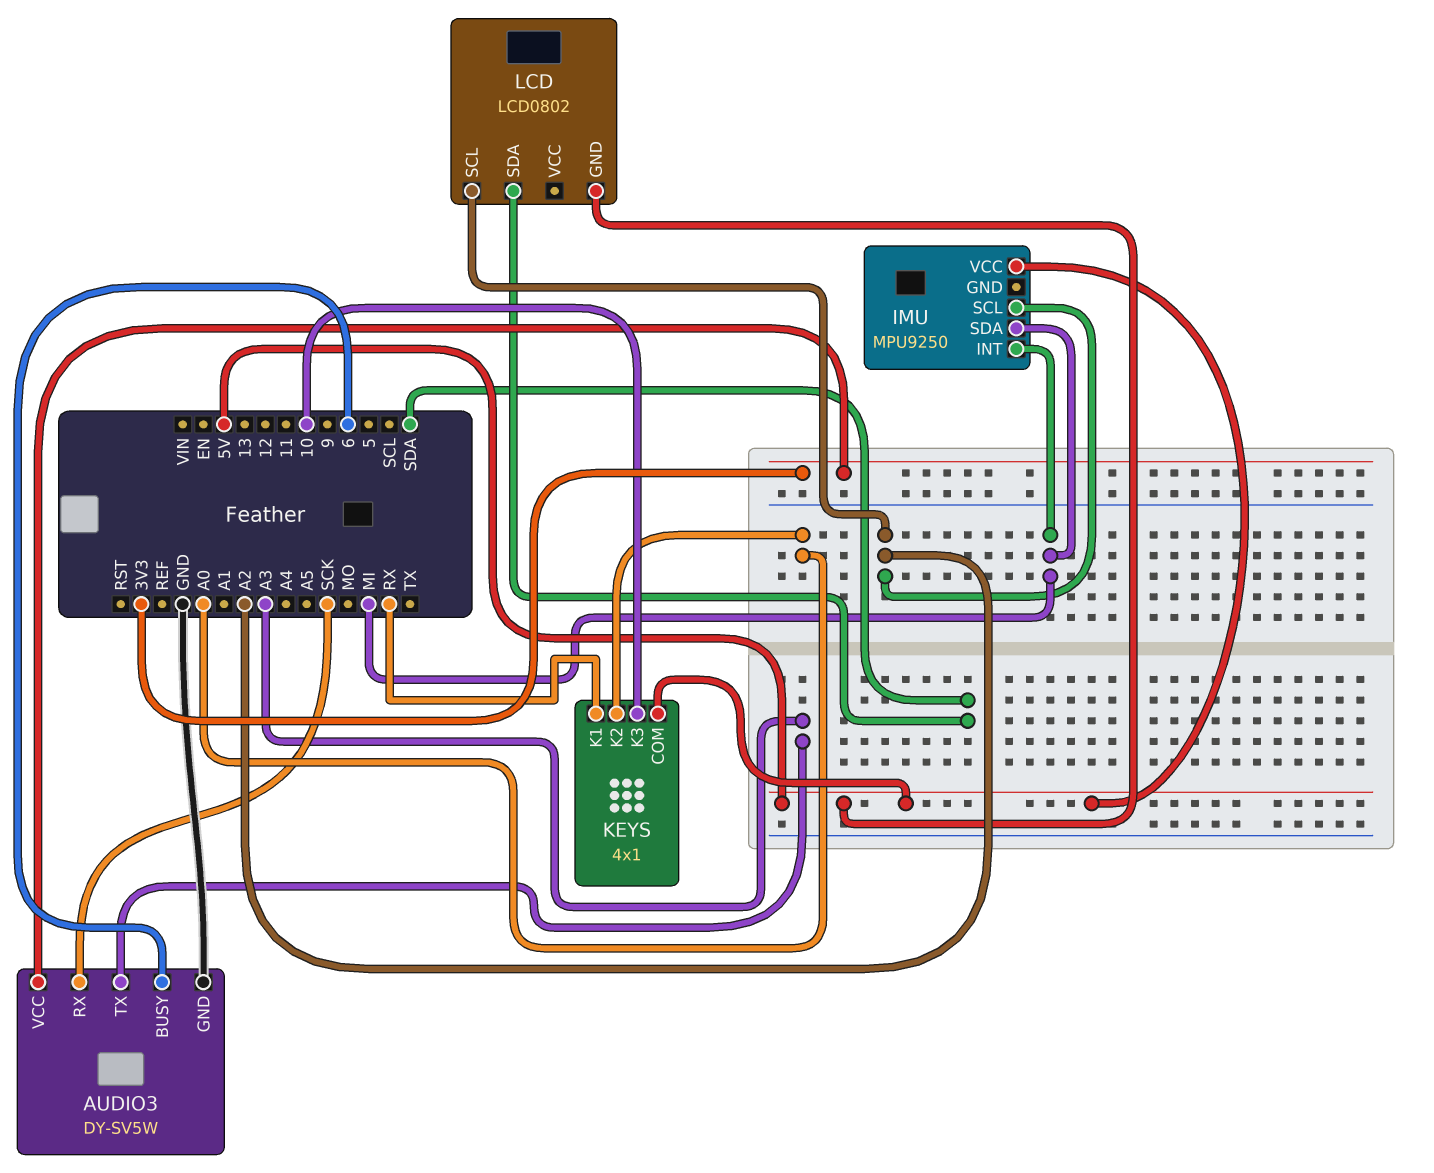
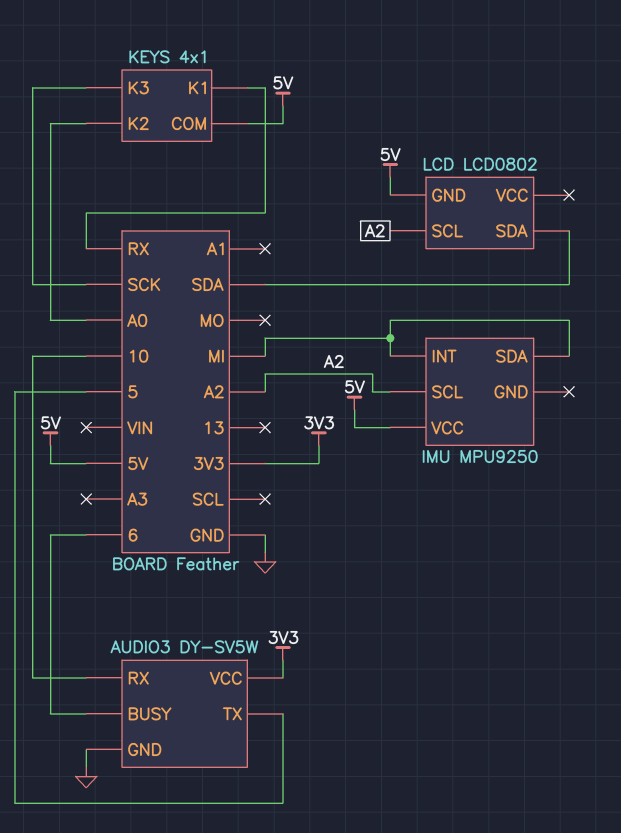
AUDIO3 pin RX: SCK -> 10
AUDIO3 pin TX: A3 -> 5
KEYS pin K3: 10 -> SCK

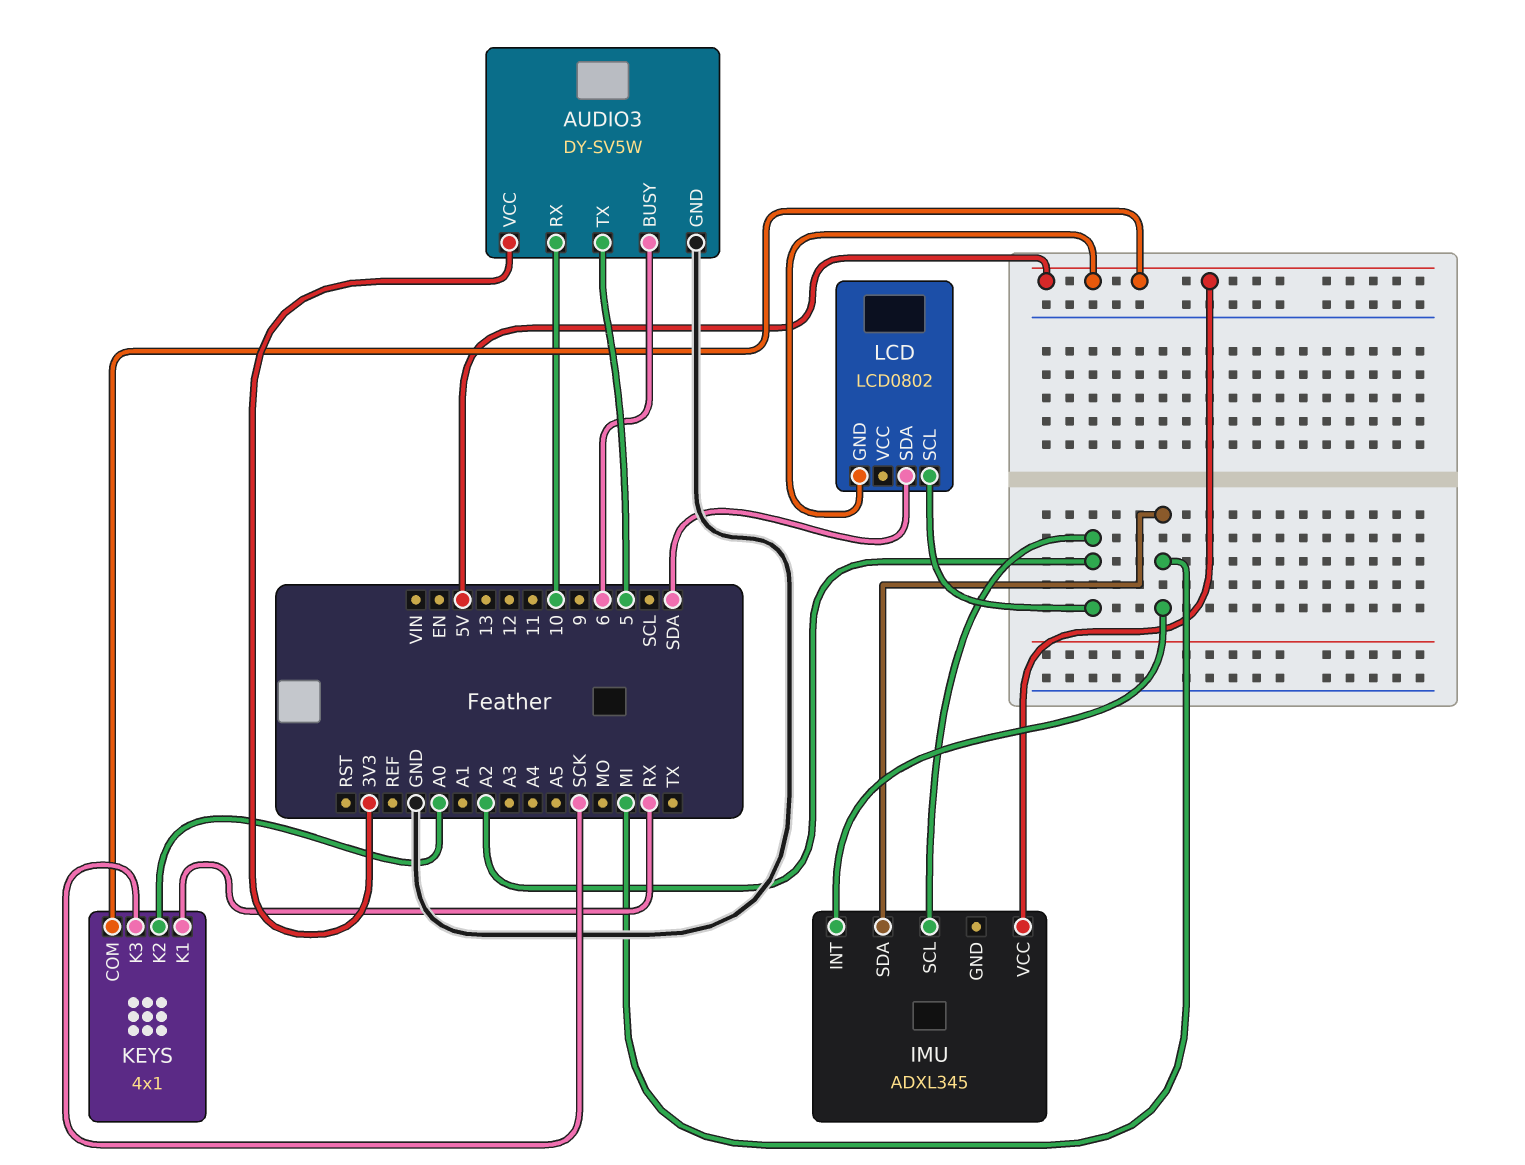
IMU: MPU9250 -> ADXL345

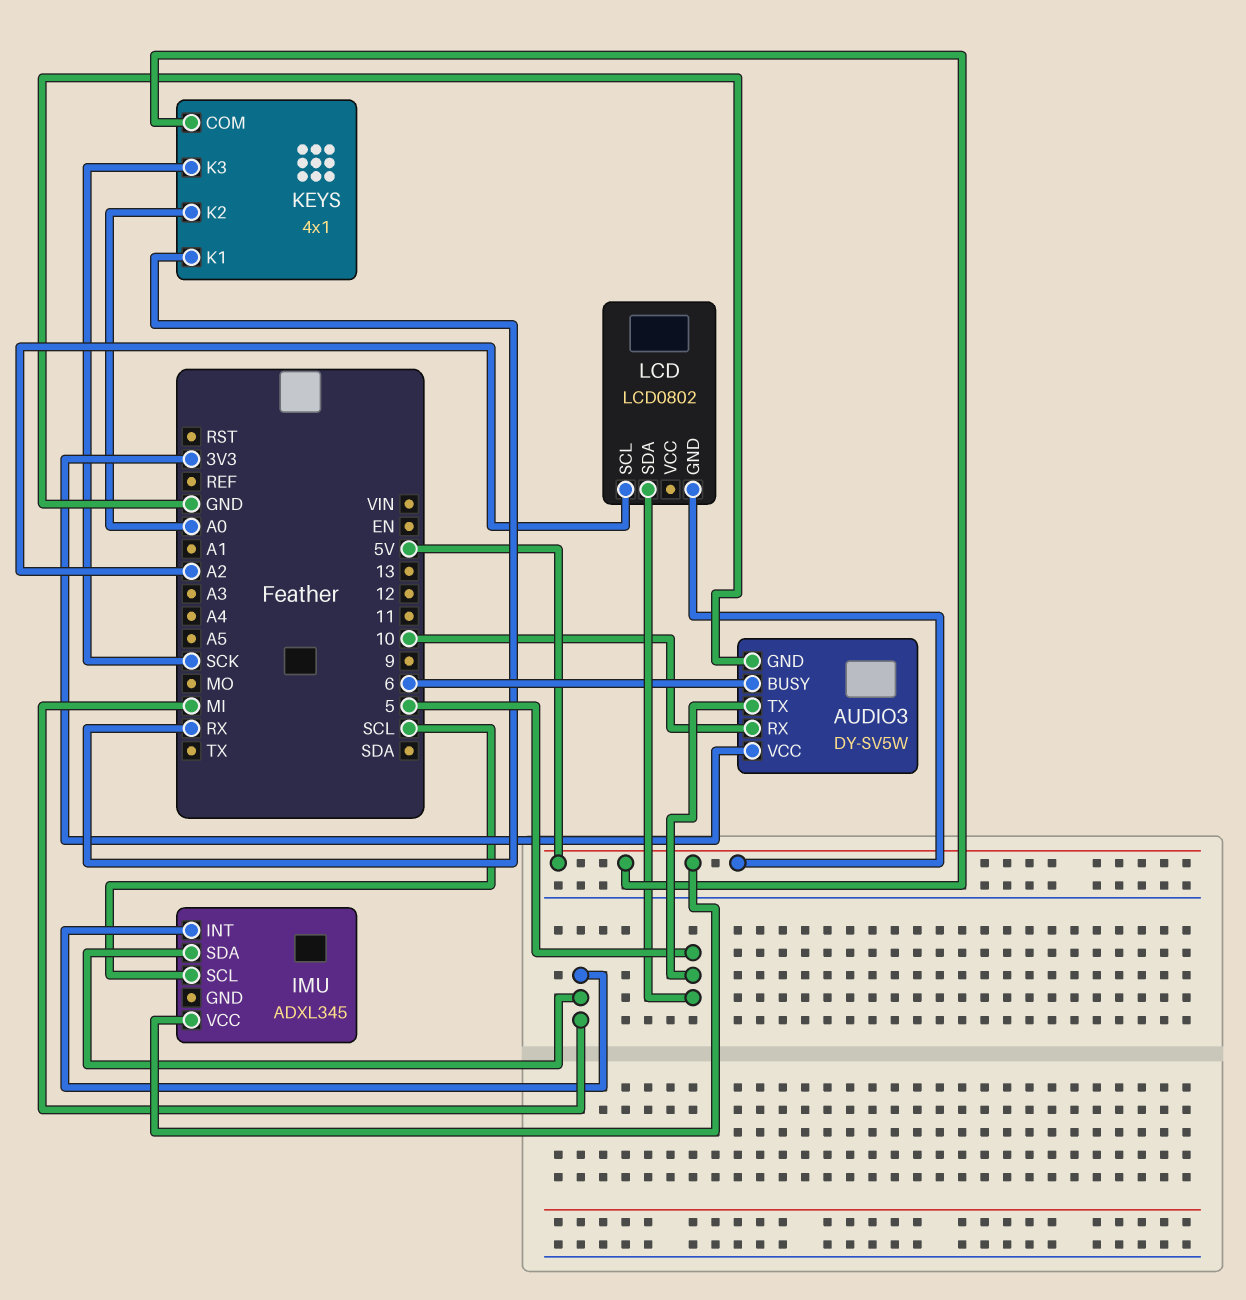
IMU pin SCL: A2 -> SCL
LCD pin SDA: SDA -> 5

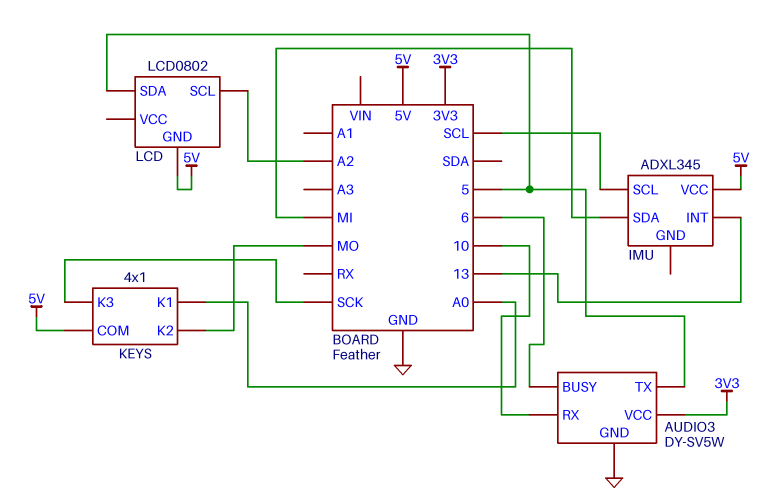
IMU pin INT: MI -> 13
KEYS pin K1: RX -> A0
KEYS pin K2: A0 -> MO

